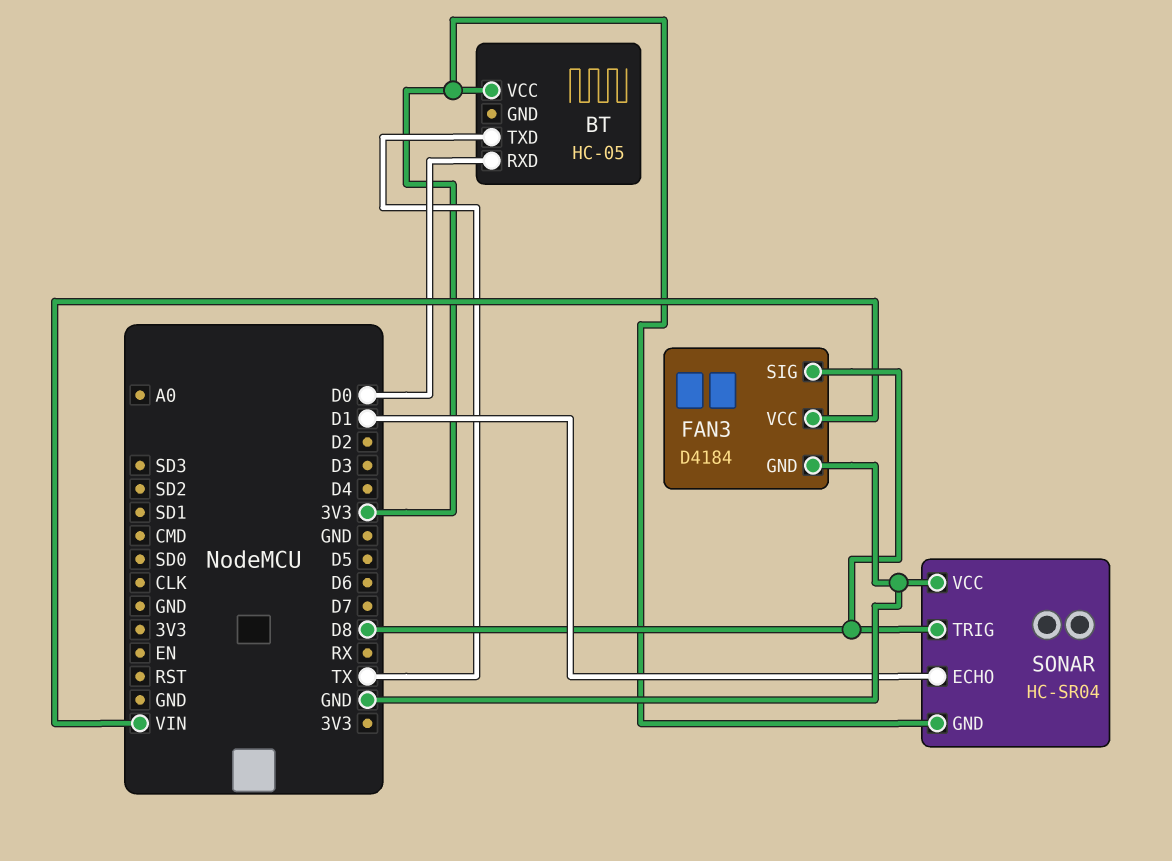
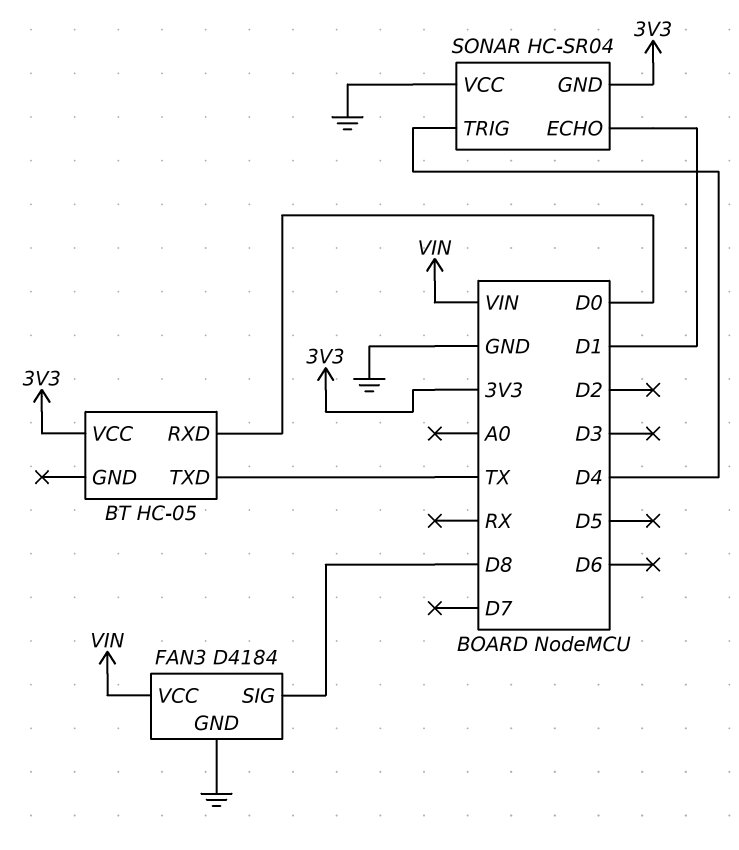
SONAR pin TRIG: D8 -> D4

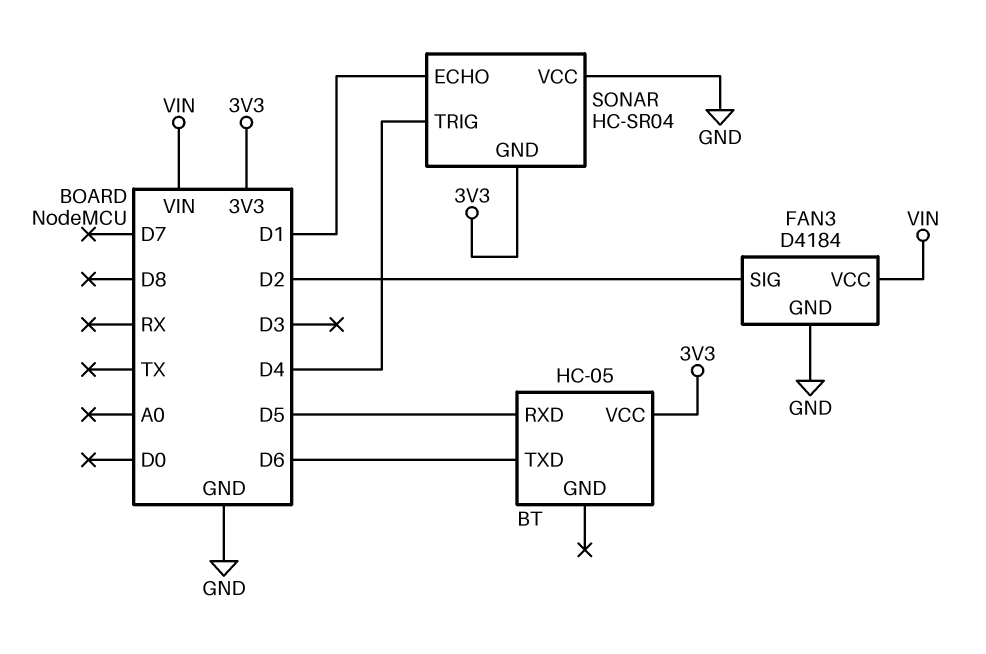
BT pin RXD: D0 -> D5
BT pin TXD: TX -> D6
FAN3 pin SIG: D8 -> D2

